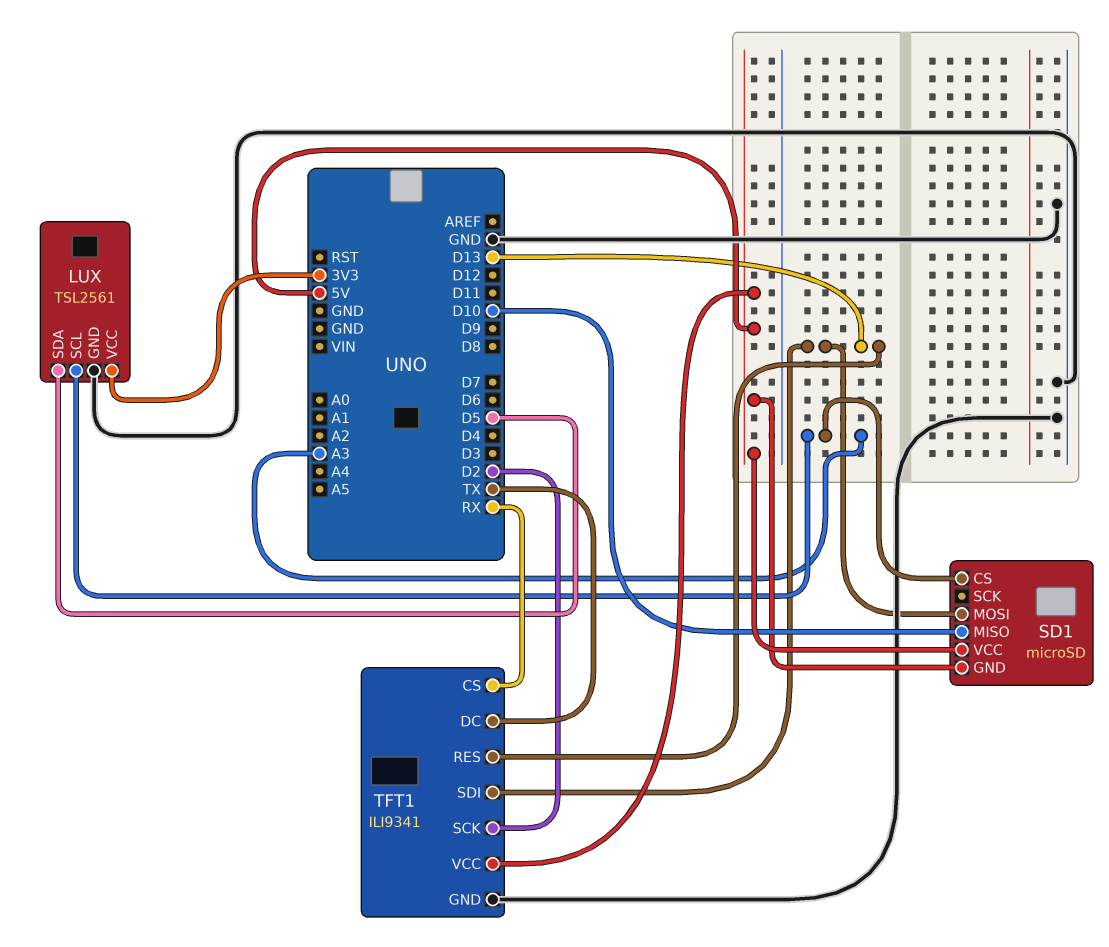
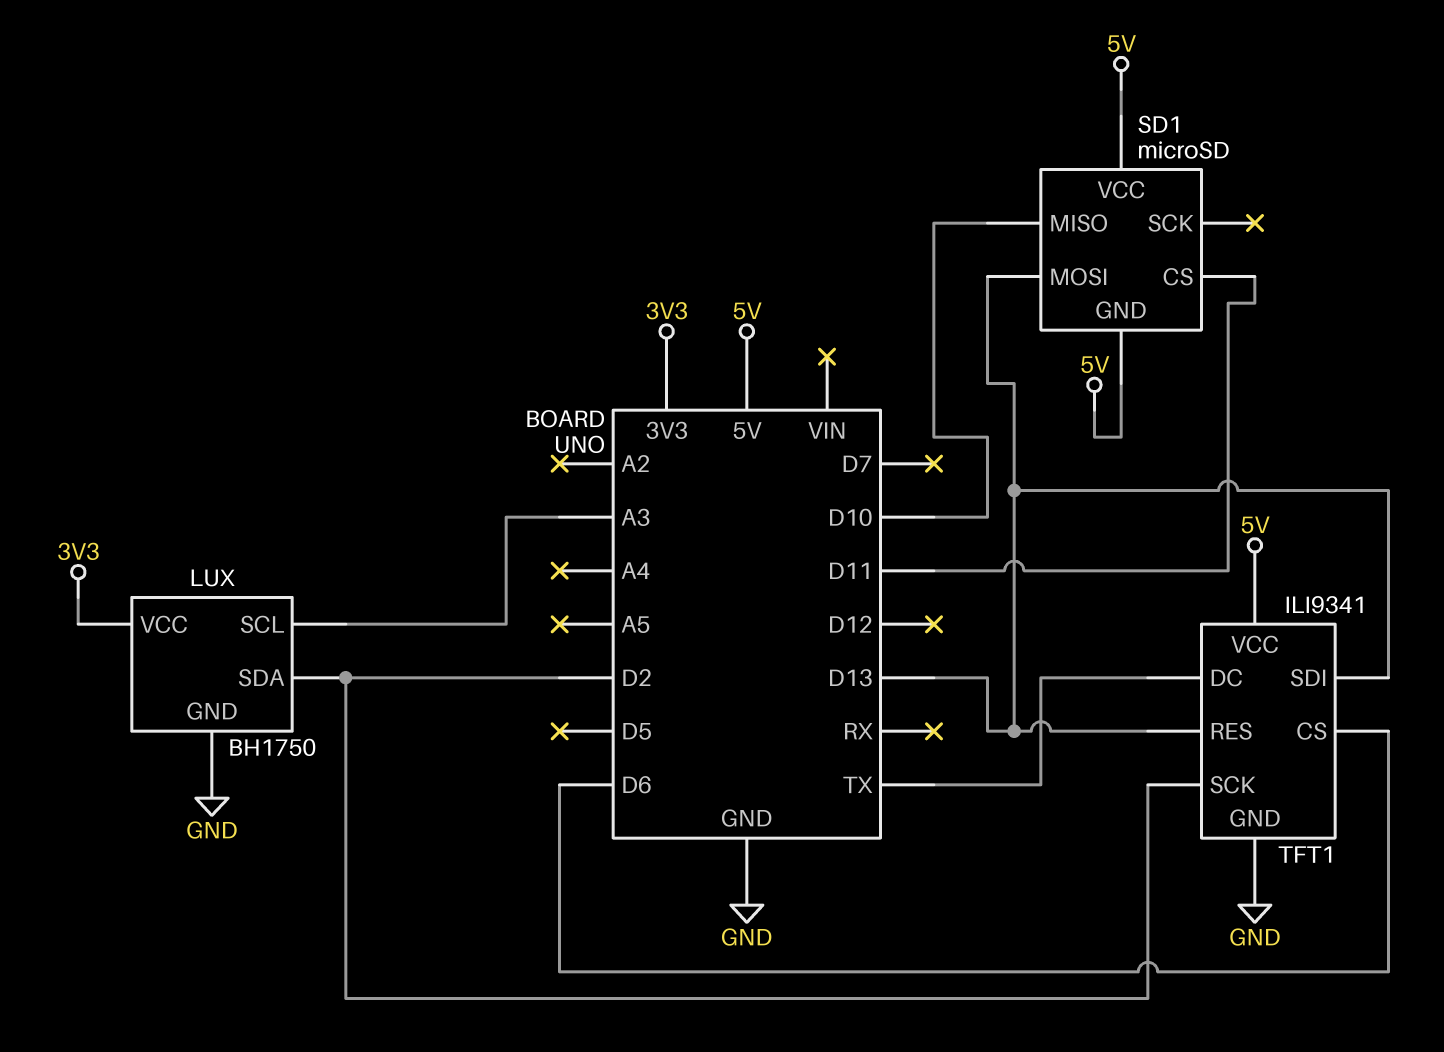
LUX: TSL2561 -> BH1750
LUX pin SDA: D5 -> D2
SD1 pin CS: A3 -> D11
TFT1 pin CS: RX -> D6

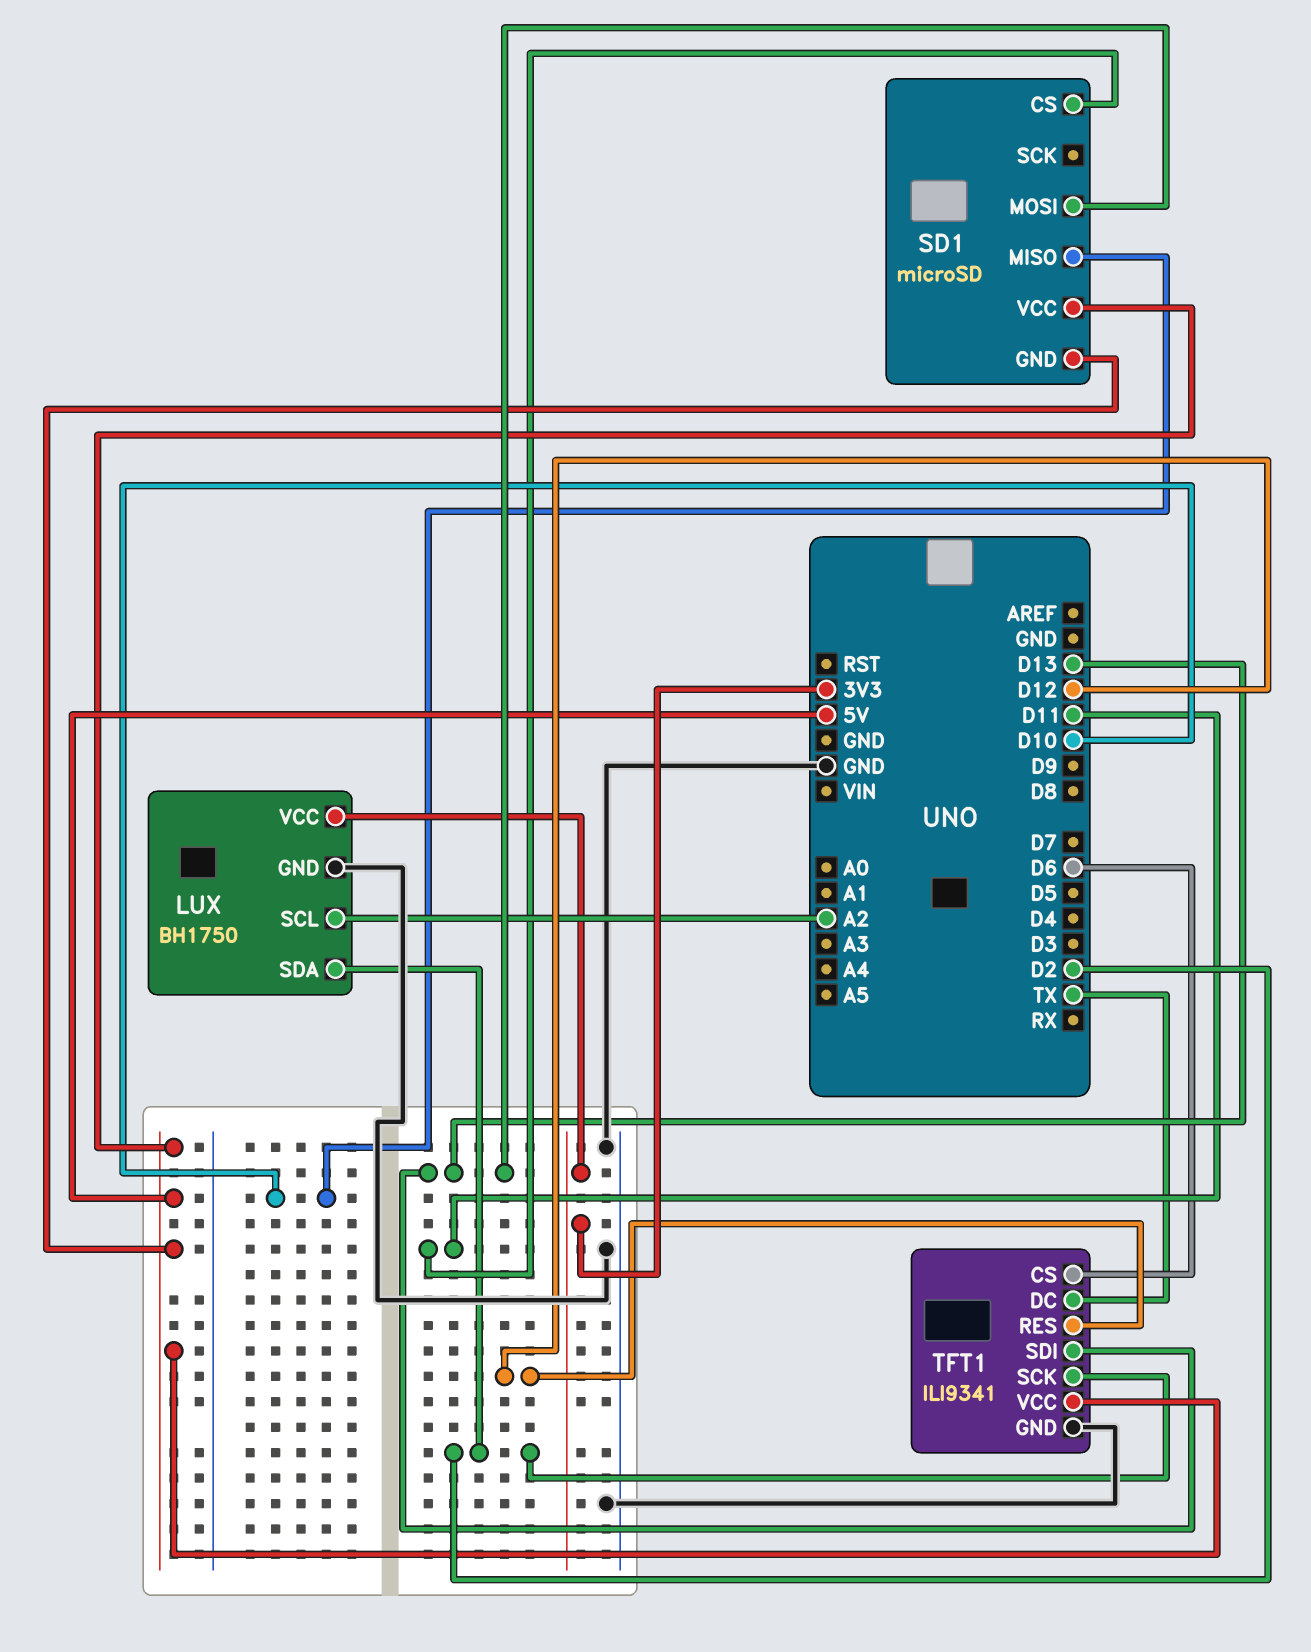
LUX pin SCL: A3 -> A2
TFT1 pin RES: D13 -> D12

